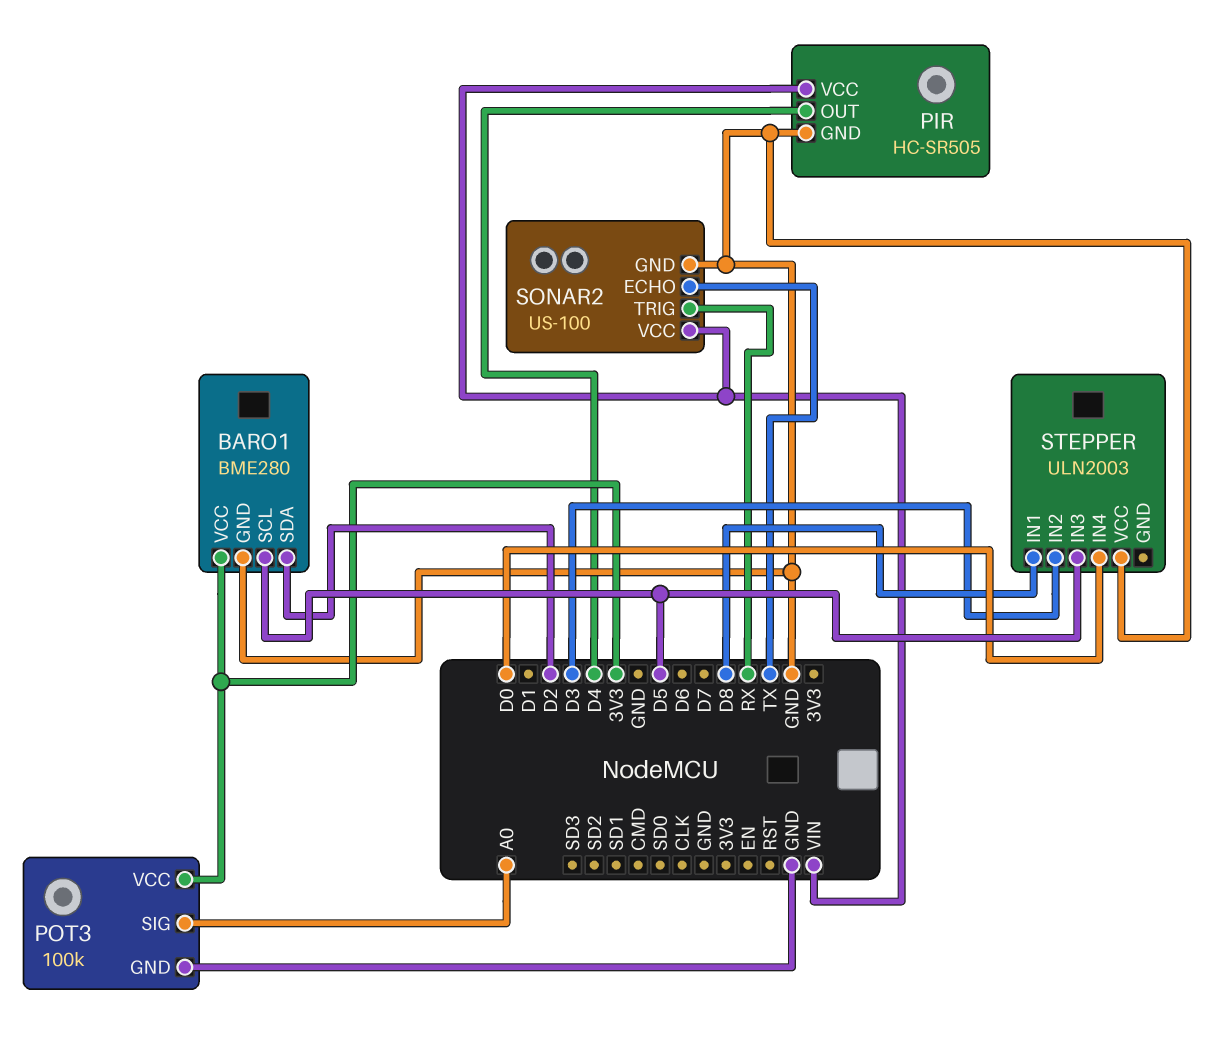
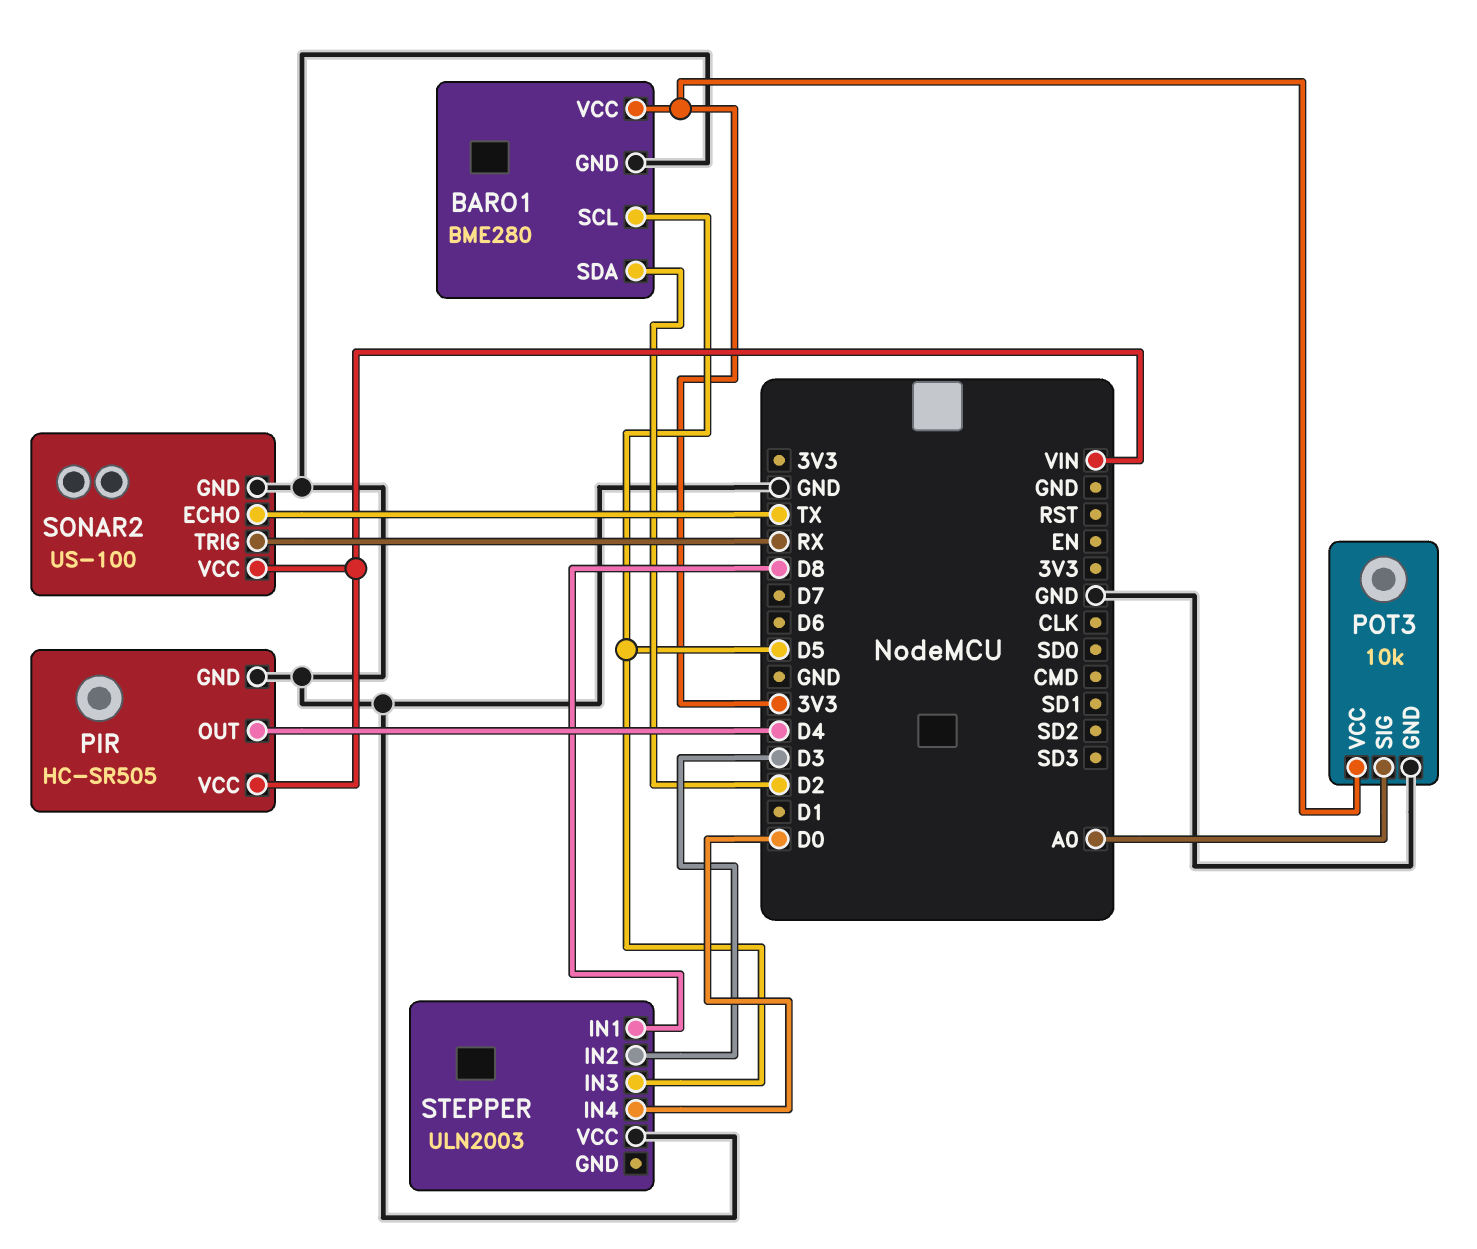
POT3: 100k -> 10k

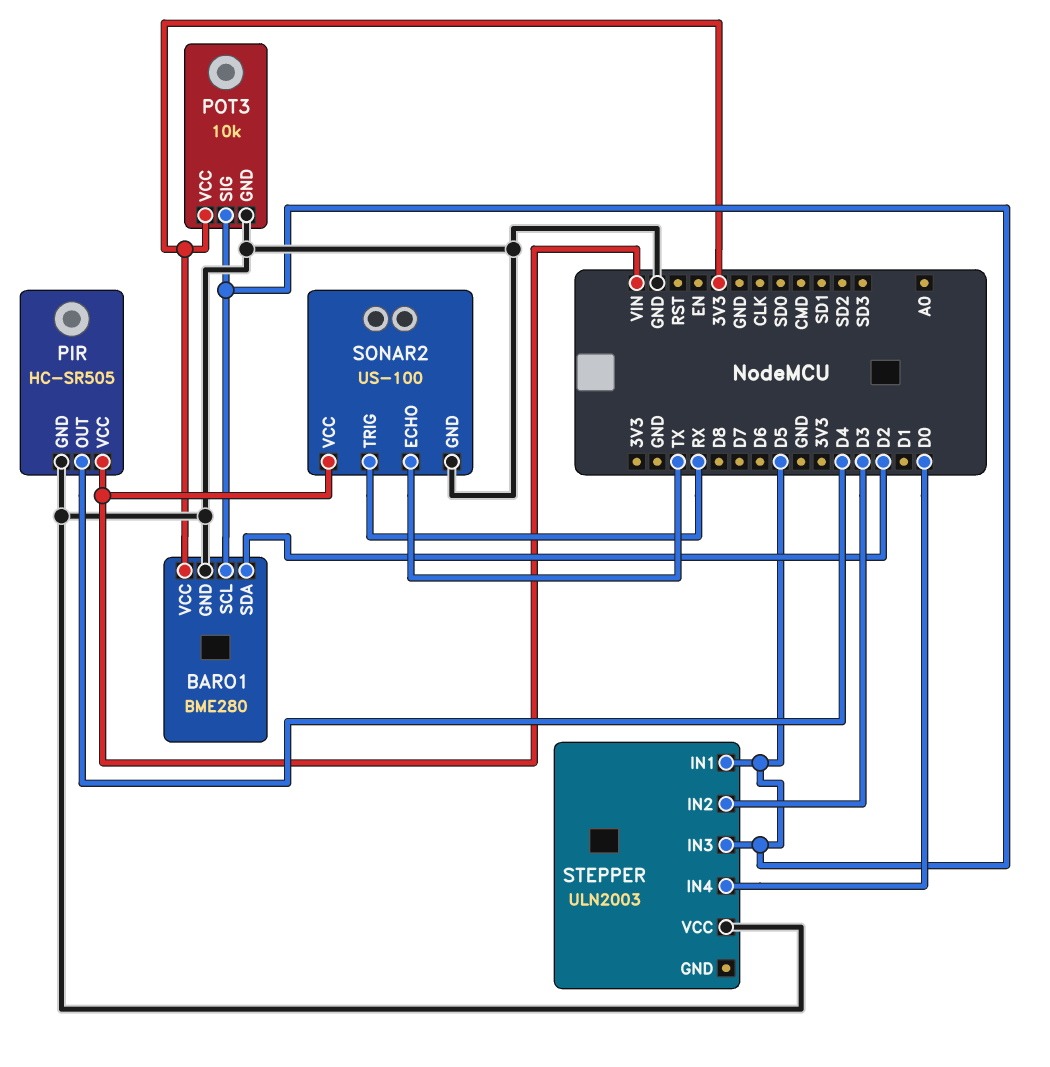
POT3 pin SIG: A0 -> D5
STEPPER pin IN1: D8 -> D5

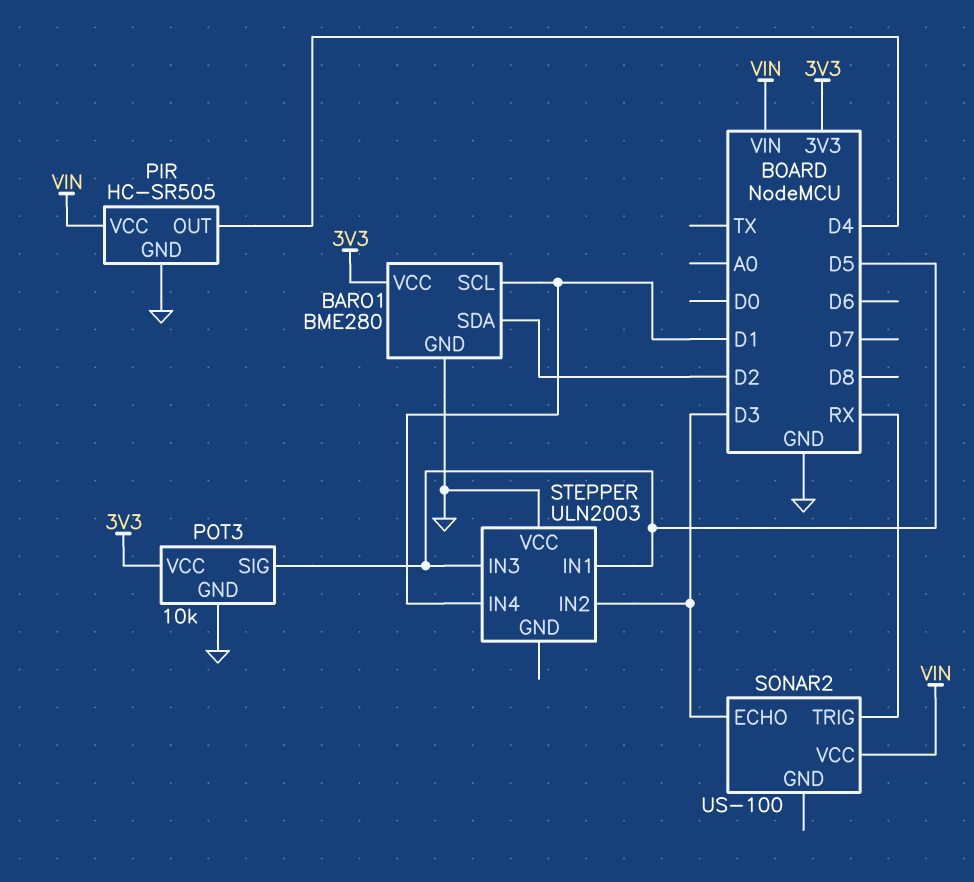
BARO1 pin SCL: D5 -> D1
SONAR2 pin ECHO: TX -> D3
SONAR2 pin GND: GND -> none
STEPPER pin IN4: D0 -> D1

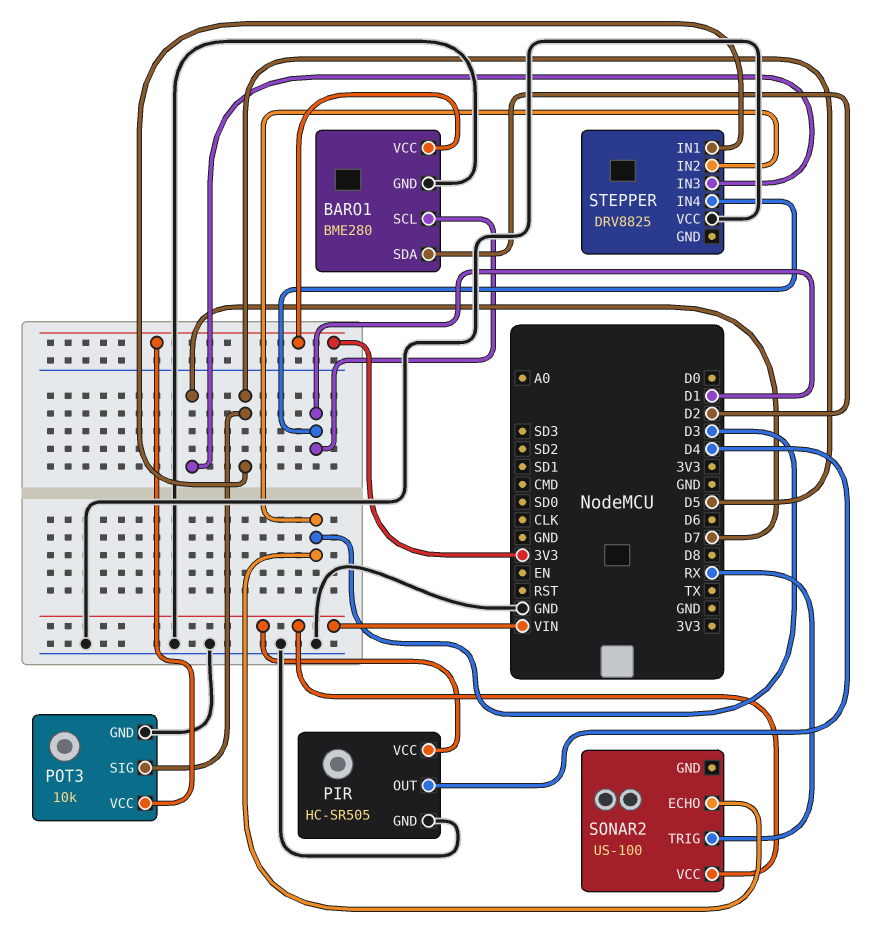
STEPPER: ULN2003 -> DRV8825
STEPPER pin IN3: D5 -> D7

